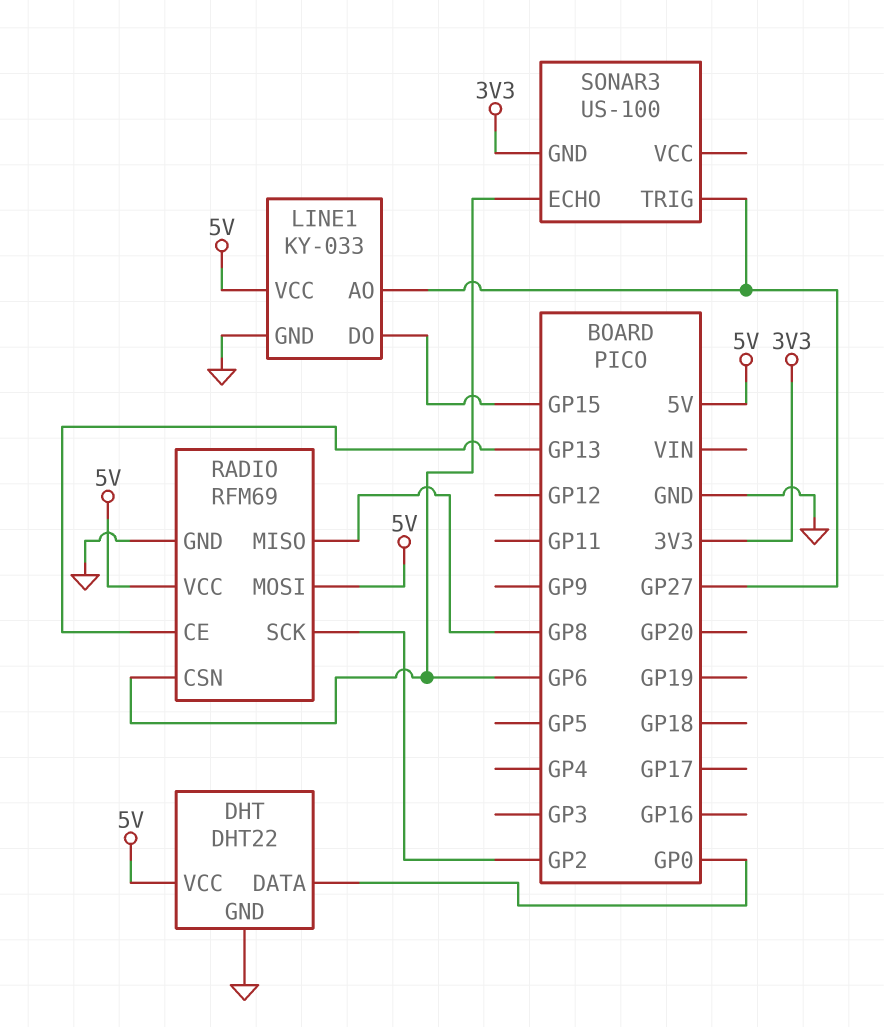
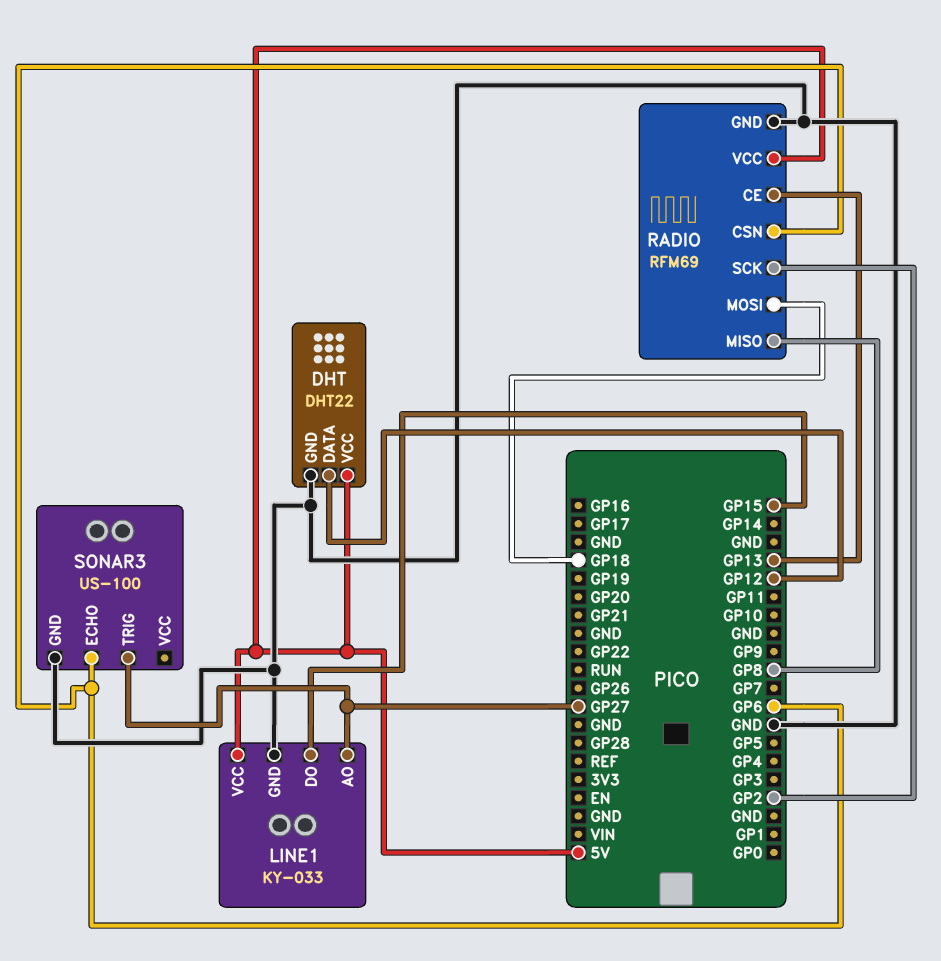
DHT pin DATA: GP0 -> GP12
RADIO pin MOSI: 5V -> GP18
SONAR3 pin GND: 3V3 -> GND

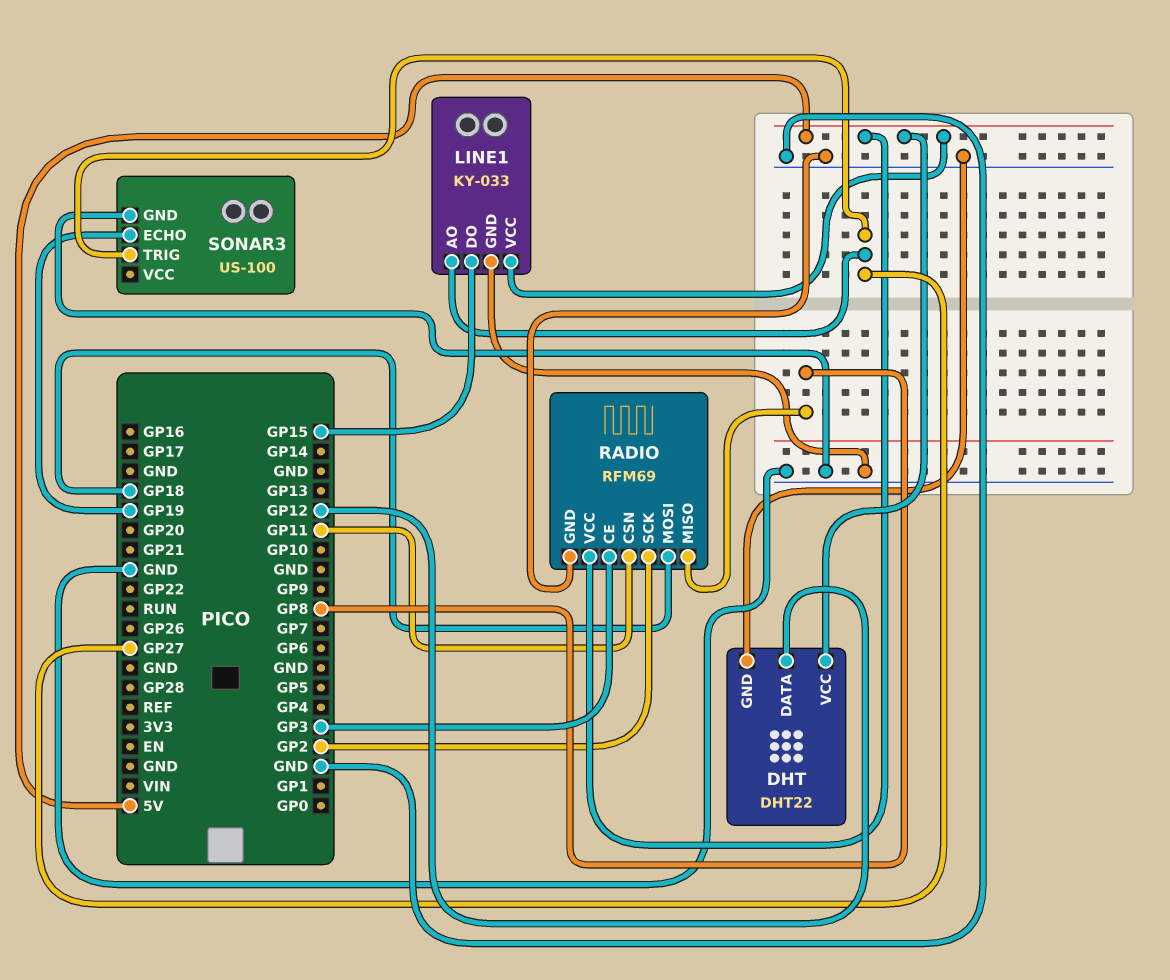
RADIO pin CE: GP13 -> GP3
RADIO pin CSN: GP6 -> GP11
SONAR3 pin ECHO: GP6 -> GP19

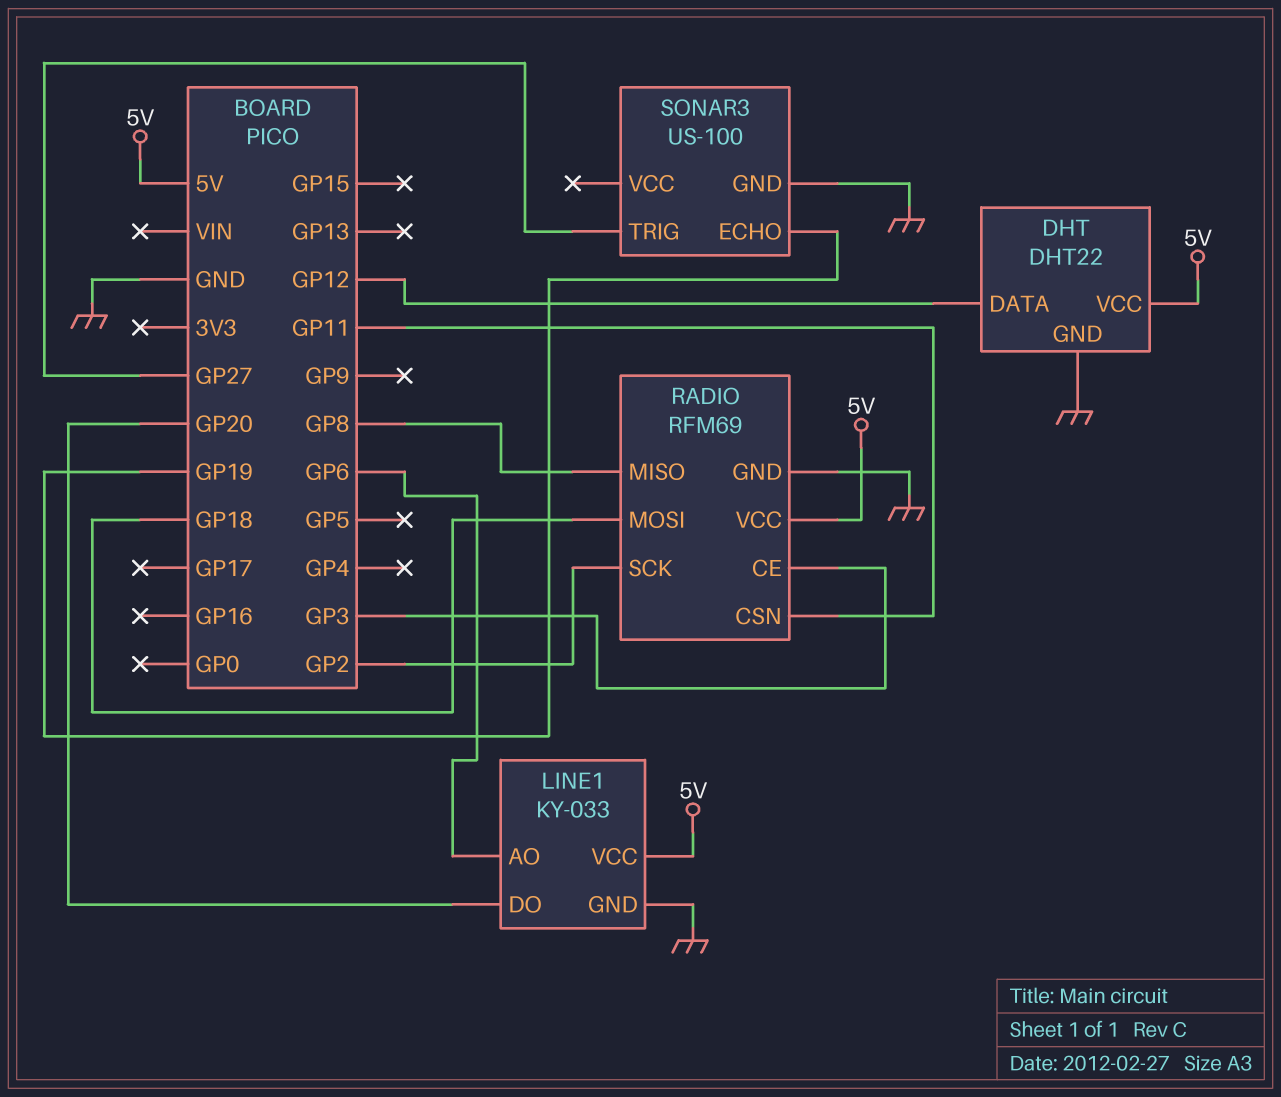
LINE1 pin AO: GP27 -> GP6
LINE1 pin DO: GP15 -> GP20

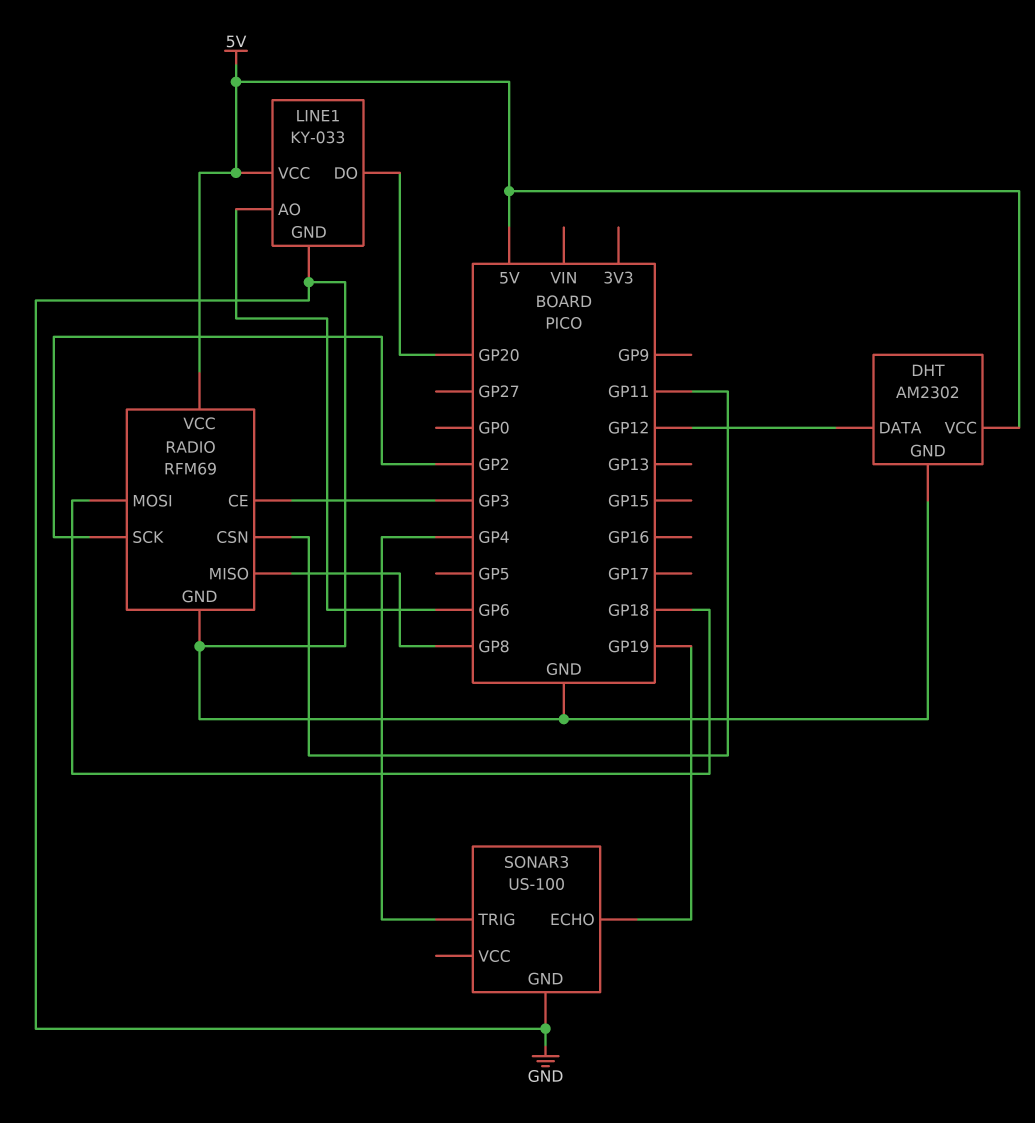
DHT: DHT22 -> AM2302
SONAR3 pin TRIG: GP27 -> GP4

